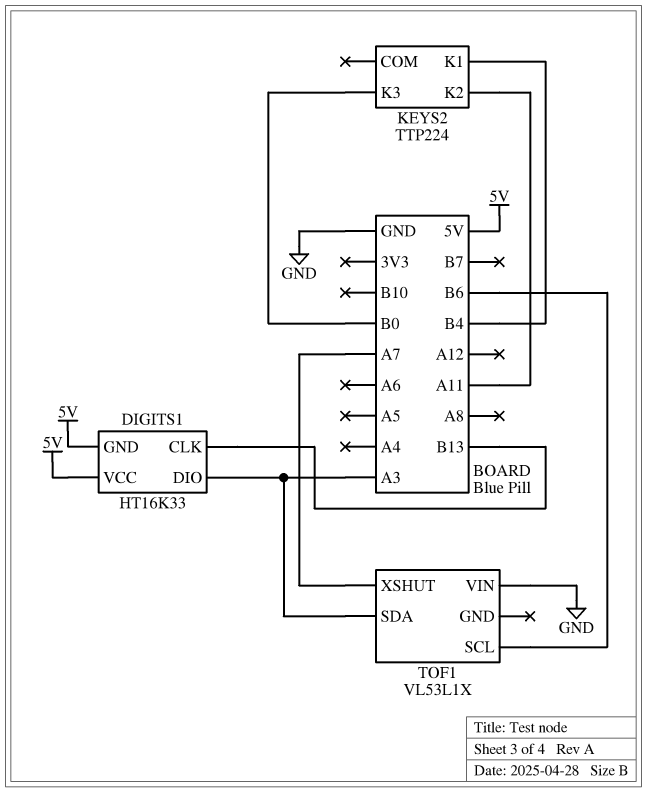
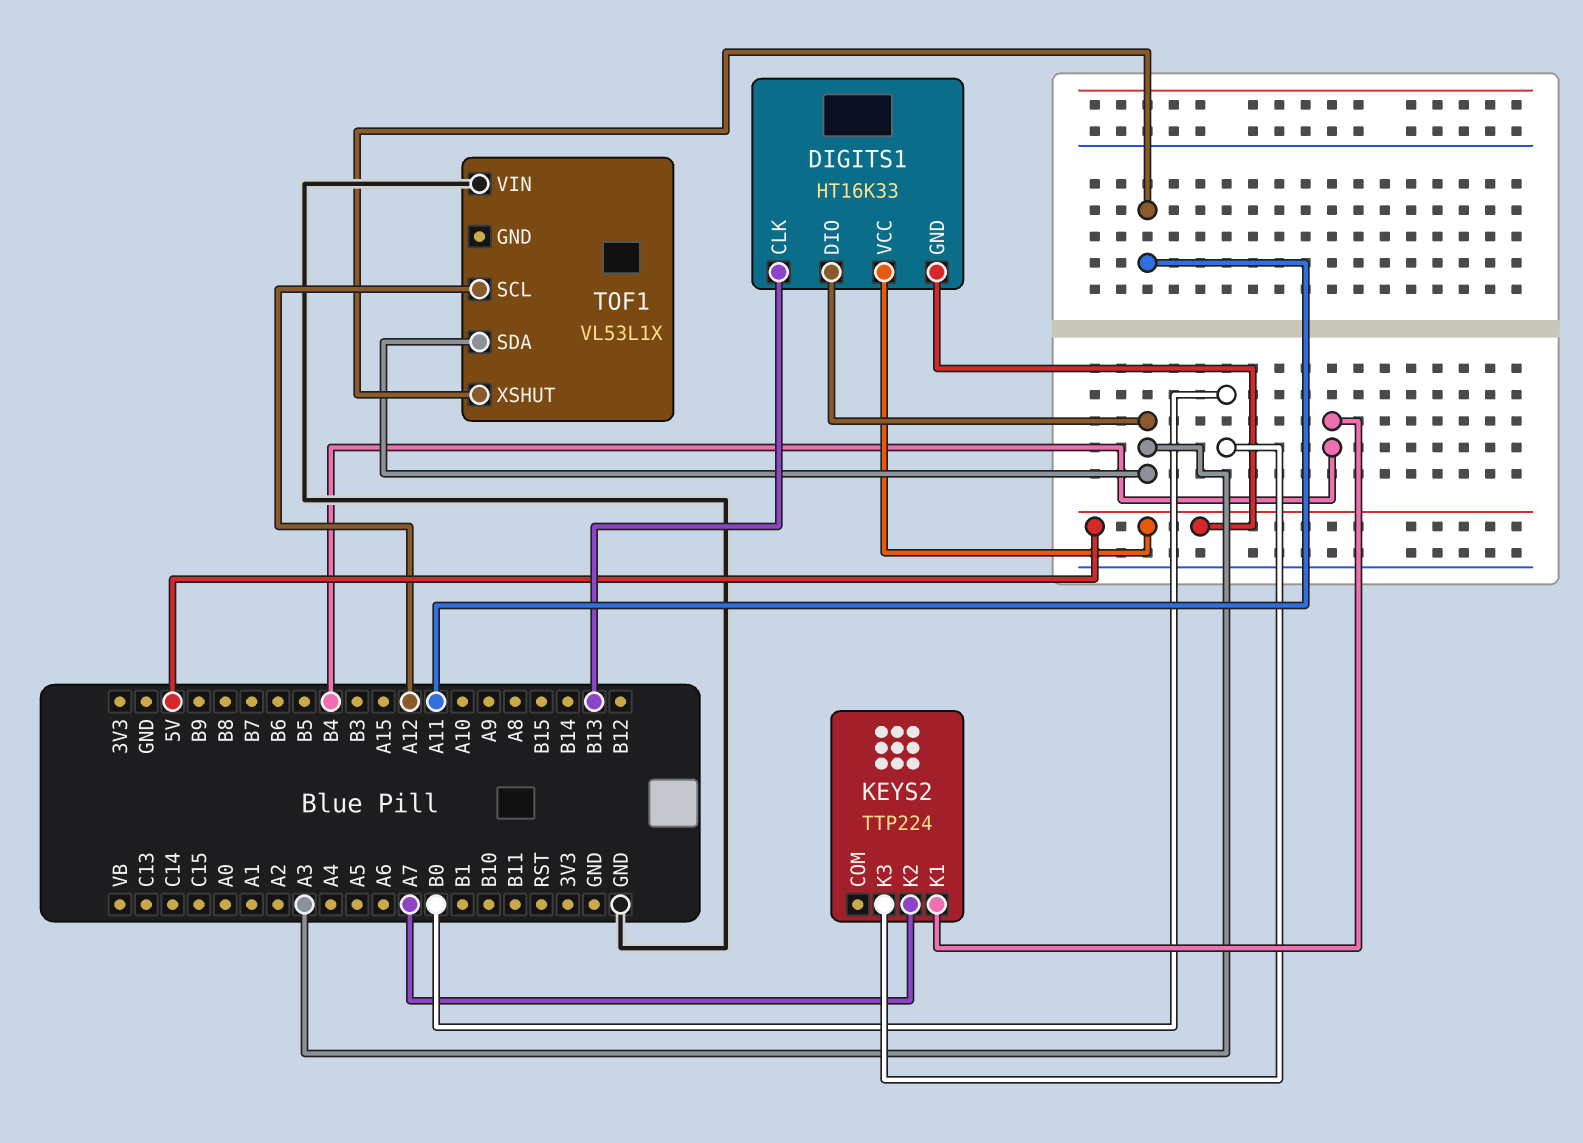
KEYS2 pin K2: A11 -> A7
TOF1 pin SCL: B6 -> A12
TOF1 pin XSHUT: A7 -> A11

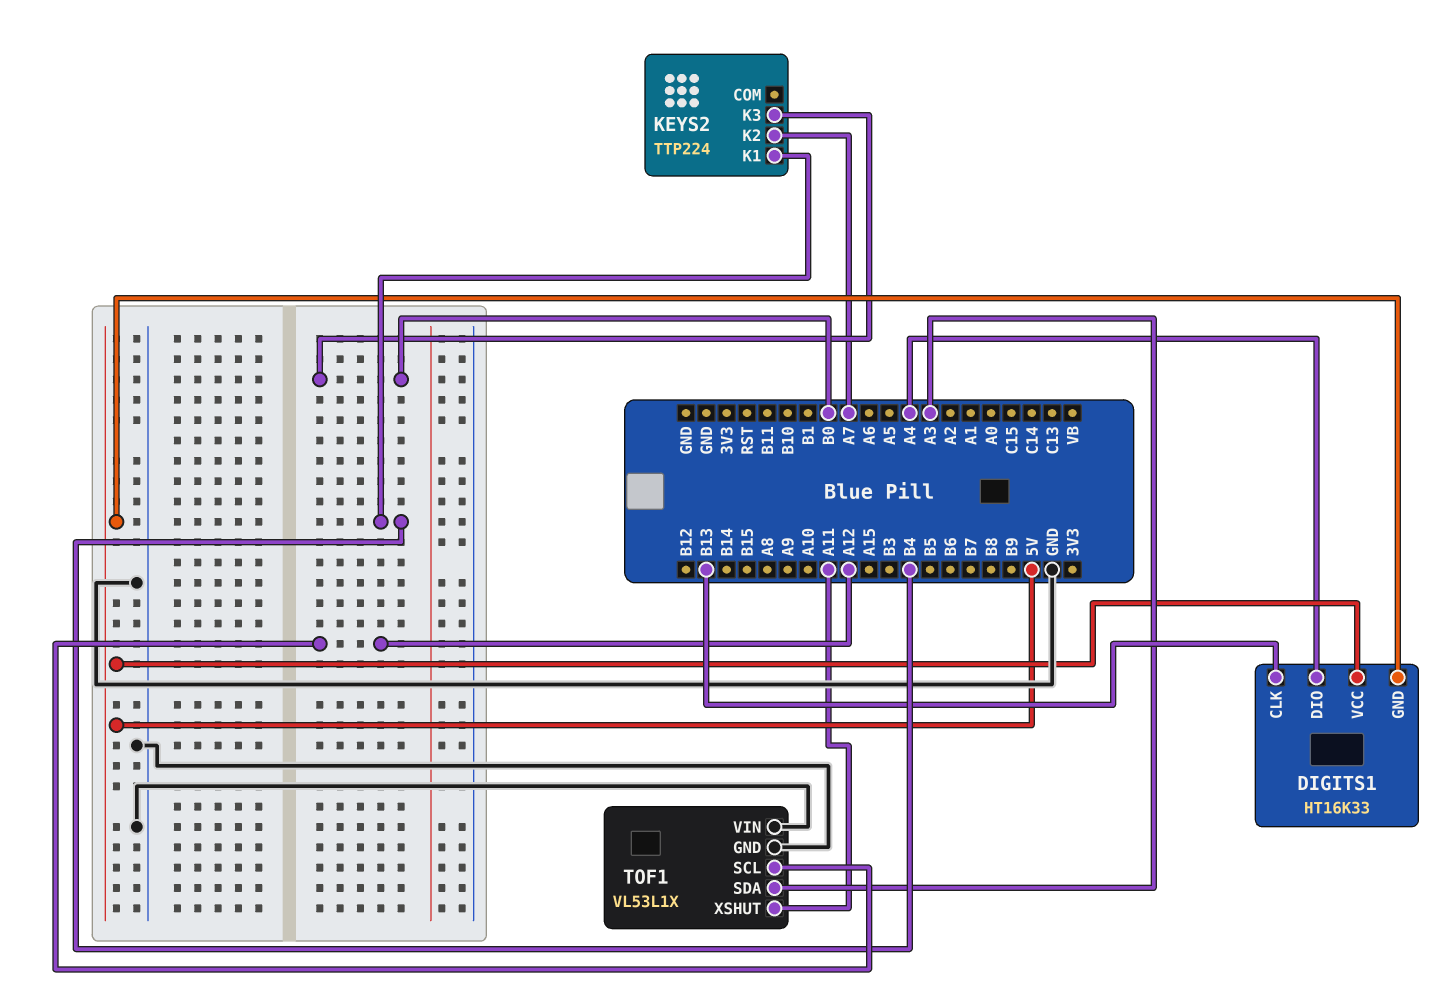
DIGITS1 pin DIO: A3 -> A4
TOF1 pin GND: none -> GND

